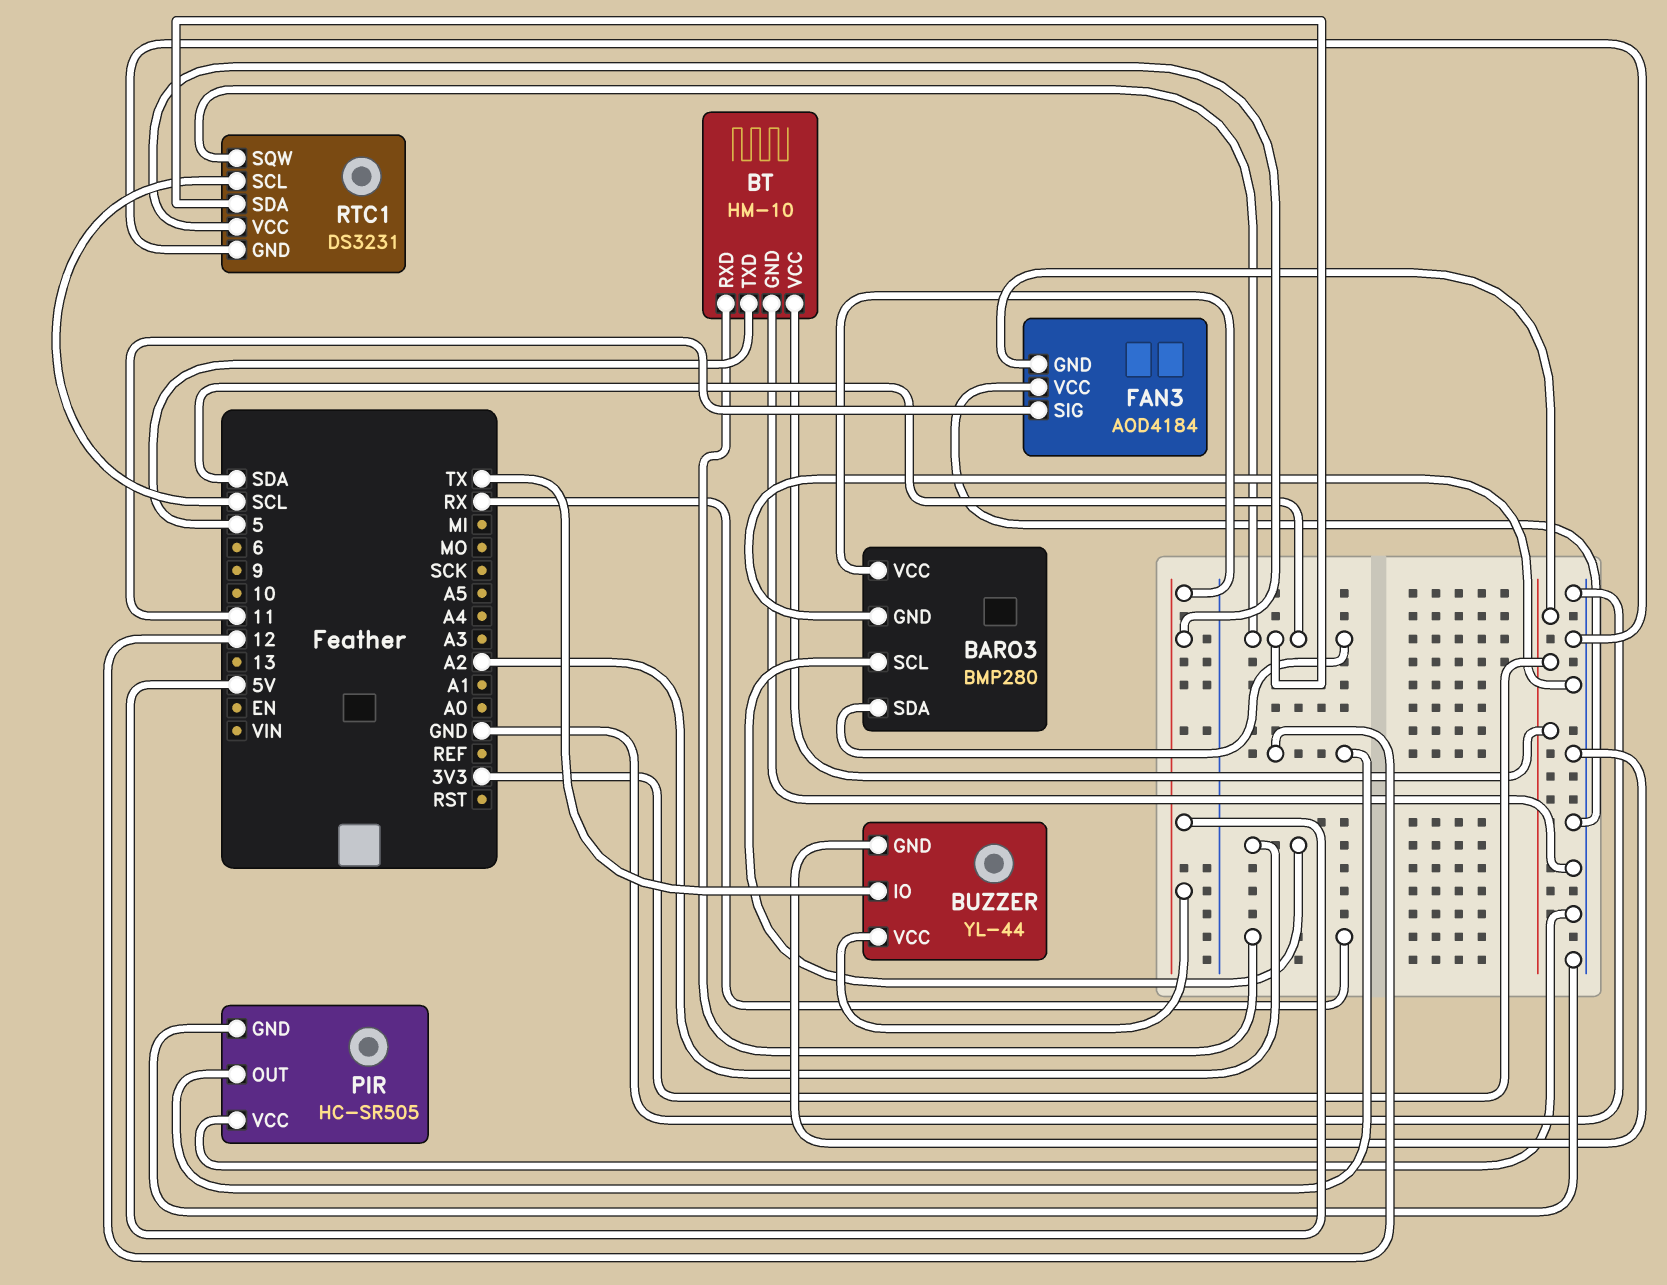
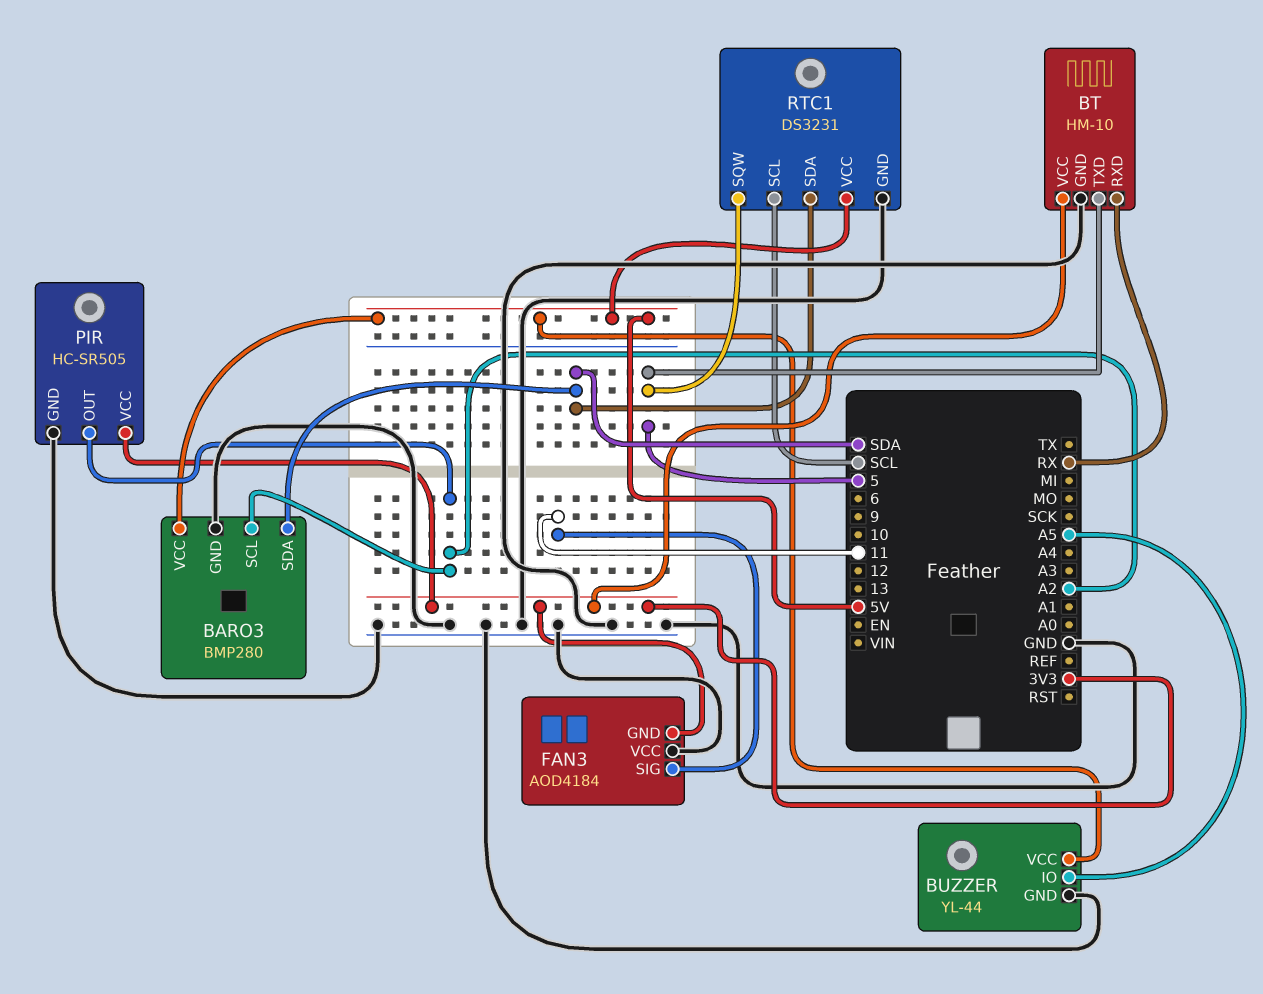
BUZZER pin IO: TX -> A5
PIR pin OUT: 12 -> A2
PIR pin VCC: GND -> 3V3
RTC1 pin SQW: SDA -> 5

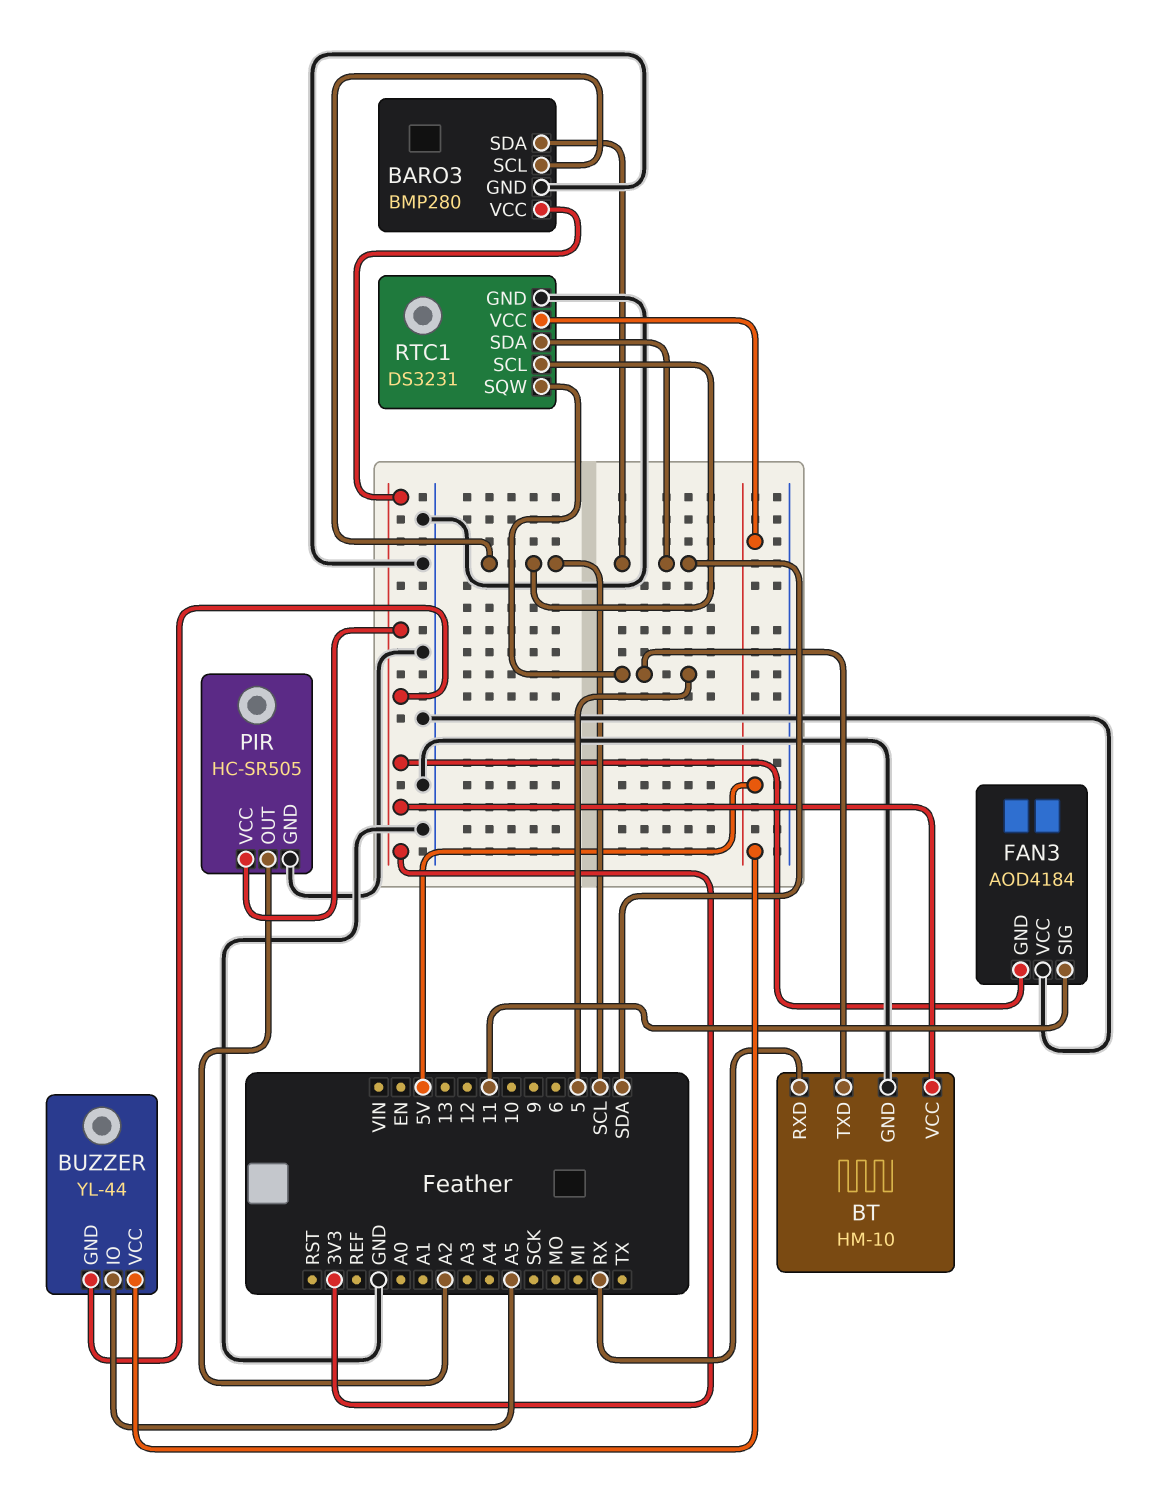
BARO3 pin SCL: A2 -> SCL
BARO3 pin VCC: 5V -> 3V3
BUZZER pin GND: GND -> 3V3

